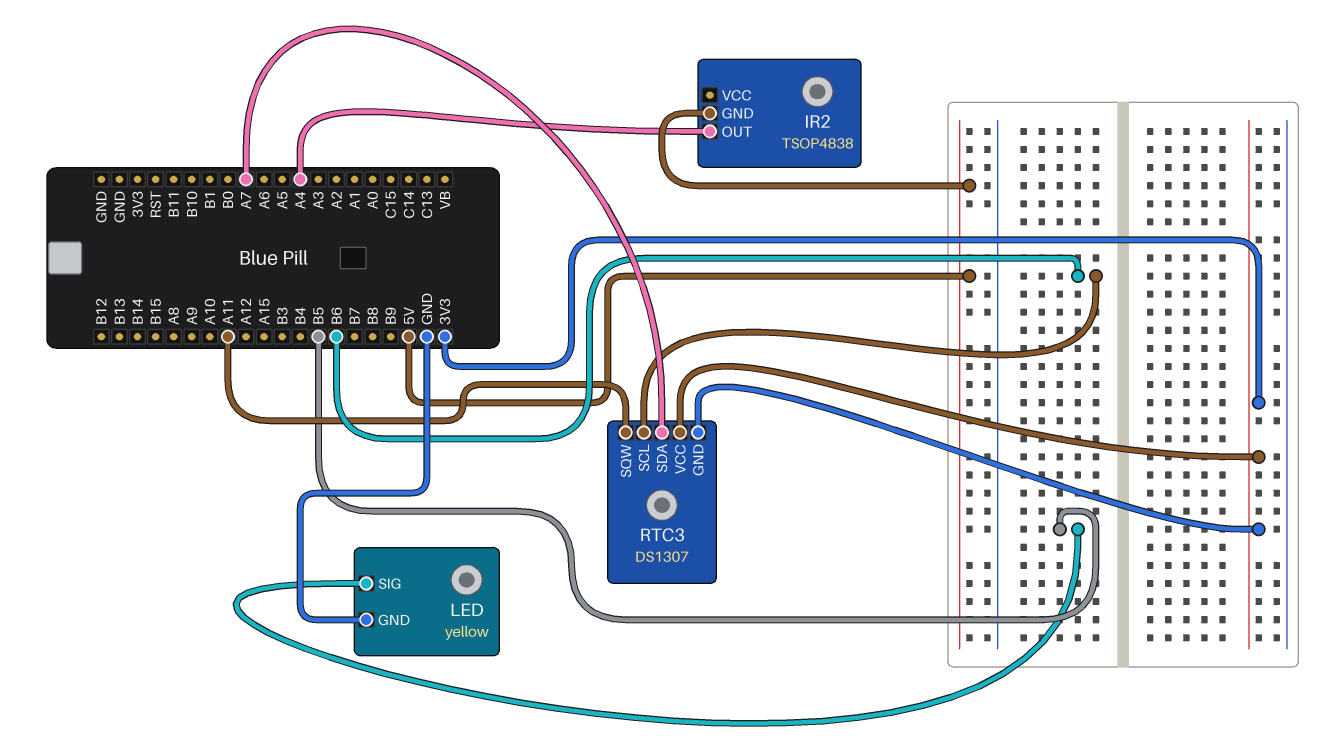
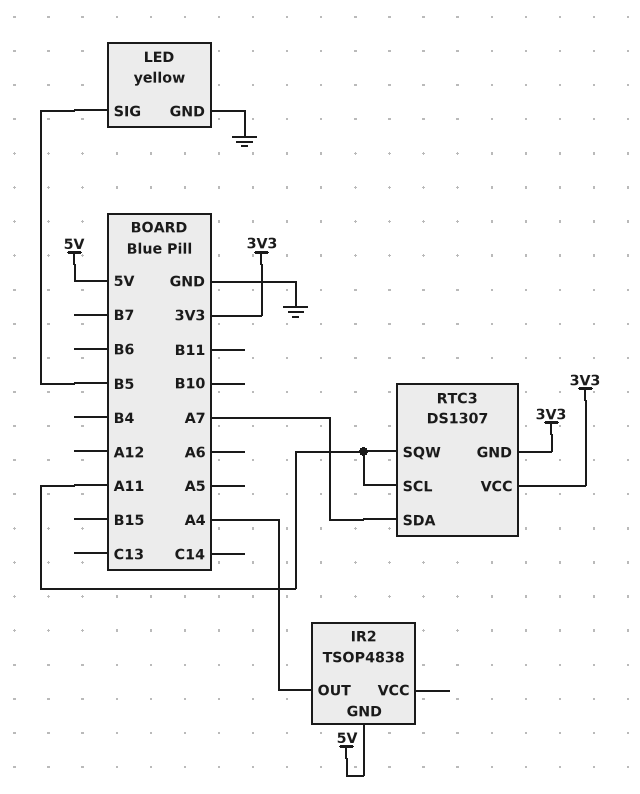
RTC3 pin SCL: B6 -> A11

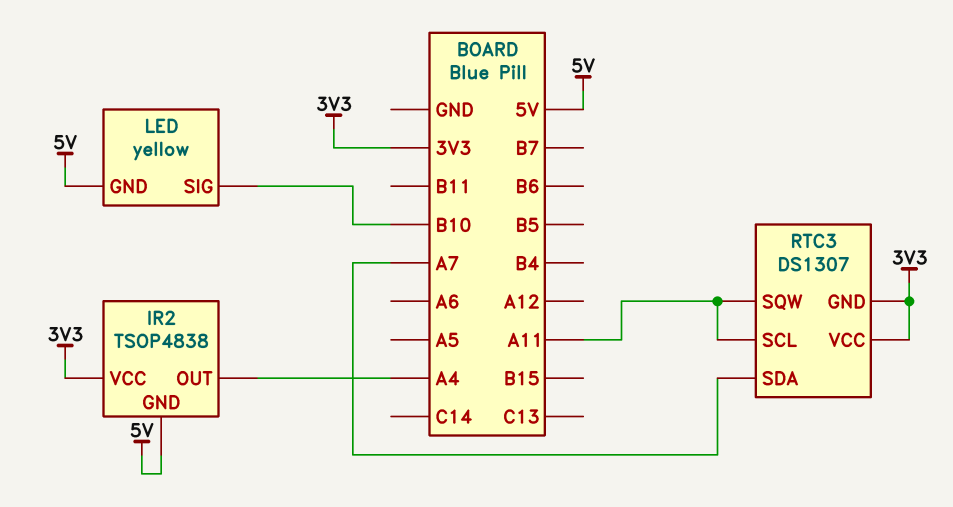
IR2 pin VCC: none -> 3V3
LED pin GND: GND -> 5V
LED pin SIG: B5 -> B10

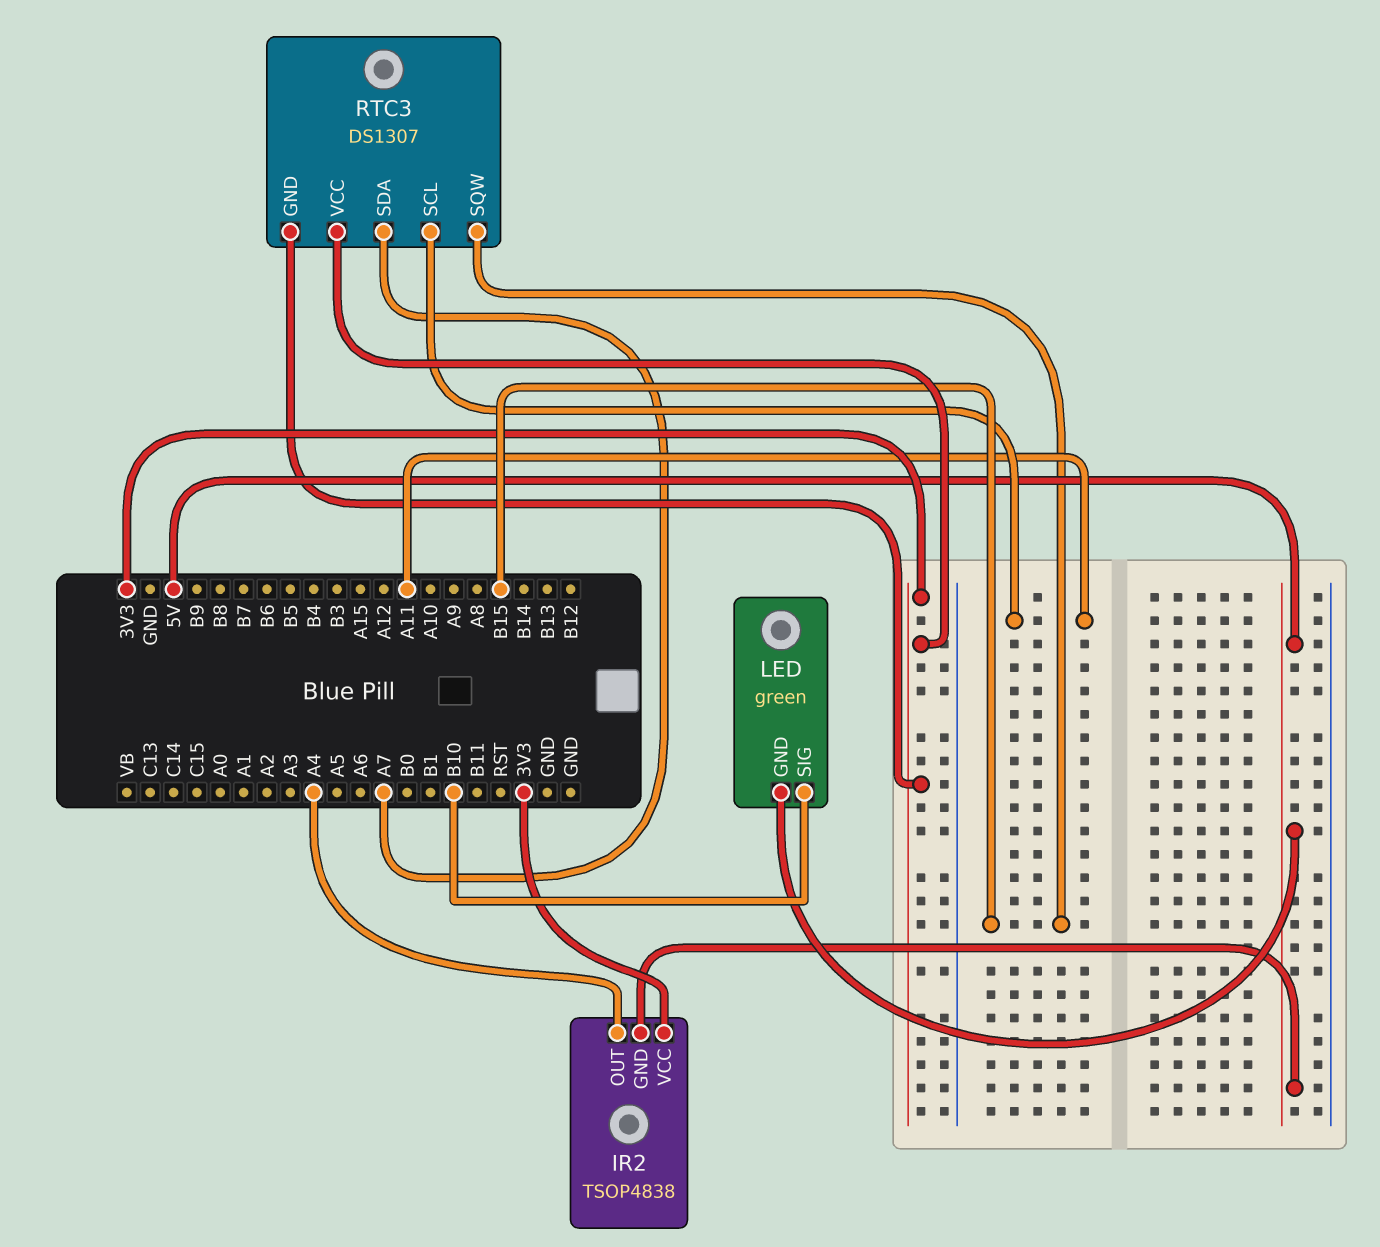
LED: yellow -> green
RTC3 pin SQW: A11 -> B15

